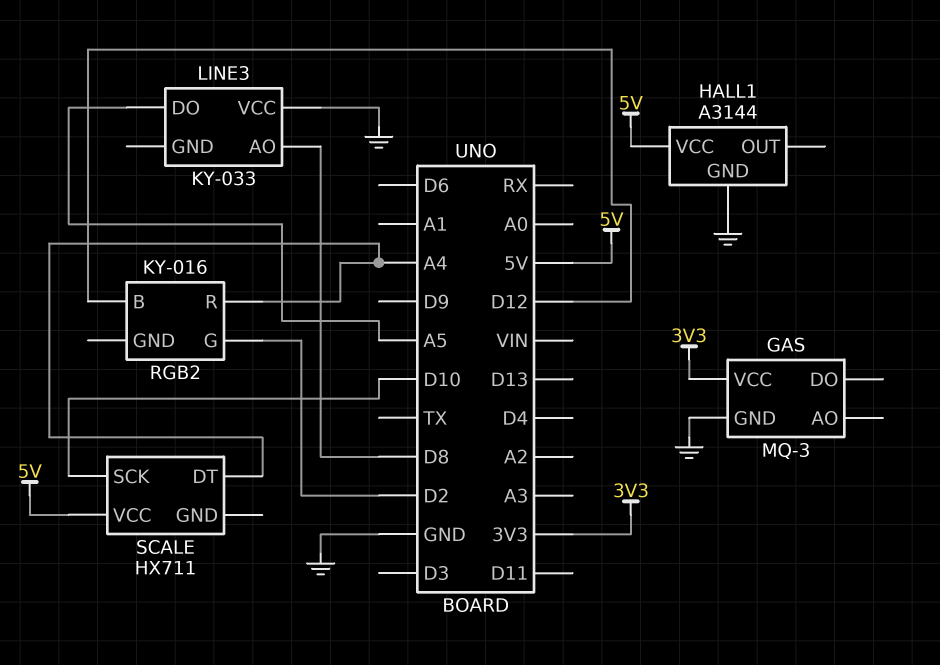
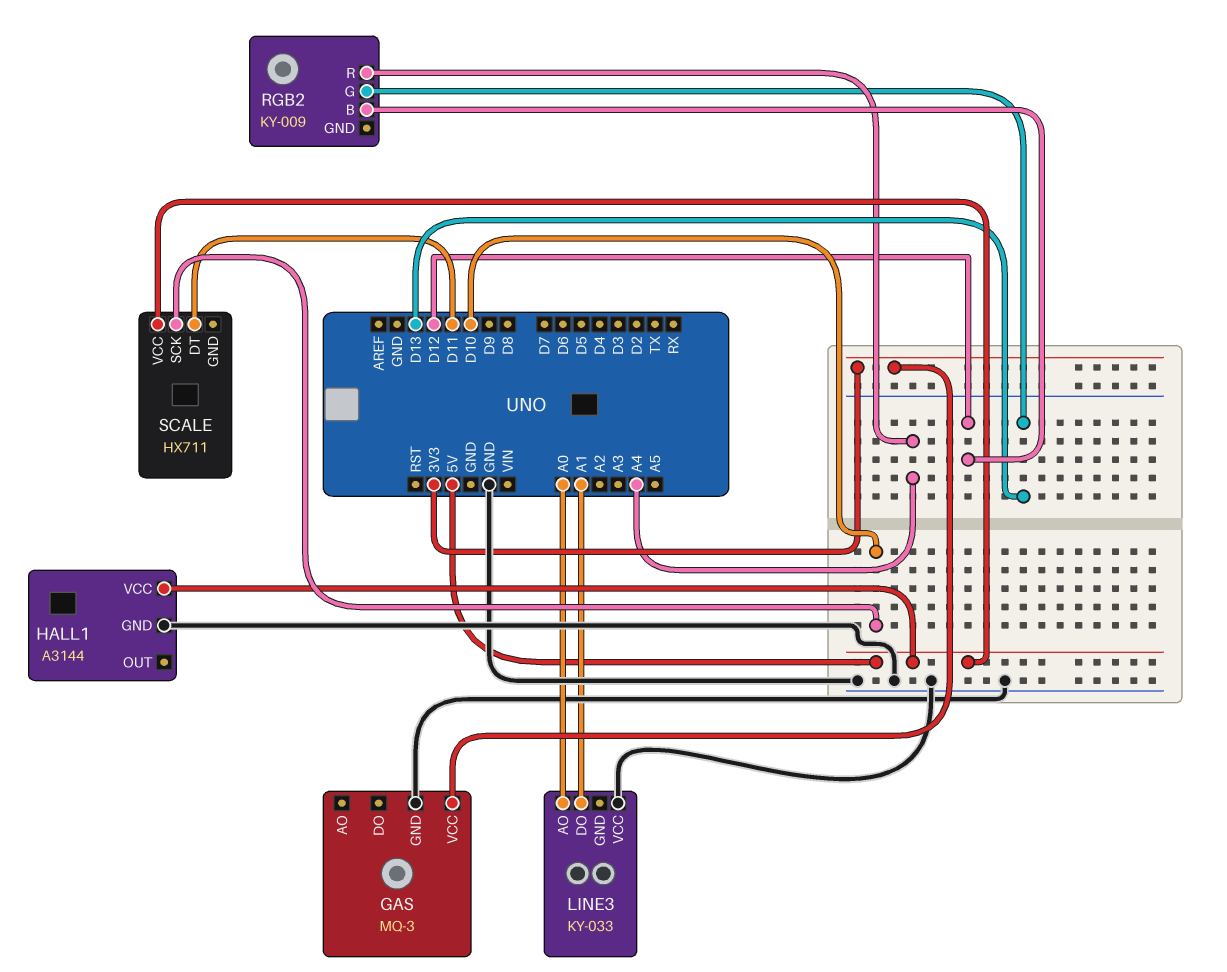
LINE3 pin AO: D8 -> A0
LINE3 pin DO: A5 -> A1
RGB2: KY-016 -> KY-009
RGB2 pin G: D2 -> D13
SCALE pin DT: A4 -> D11

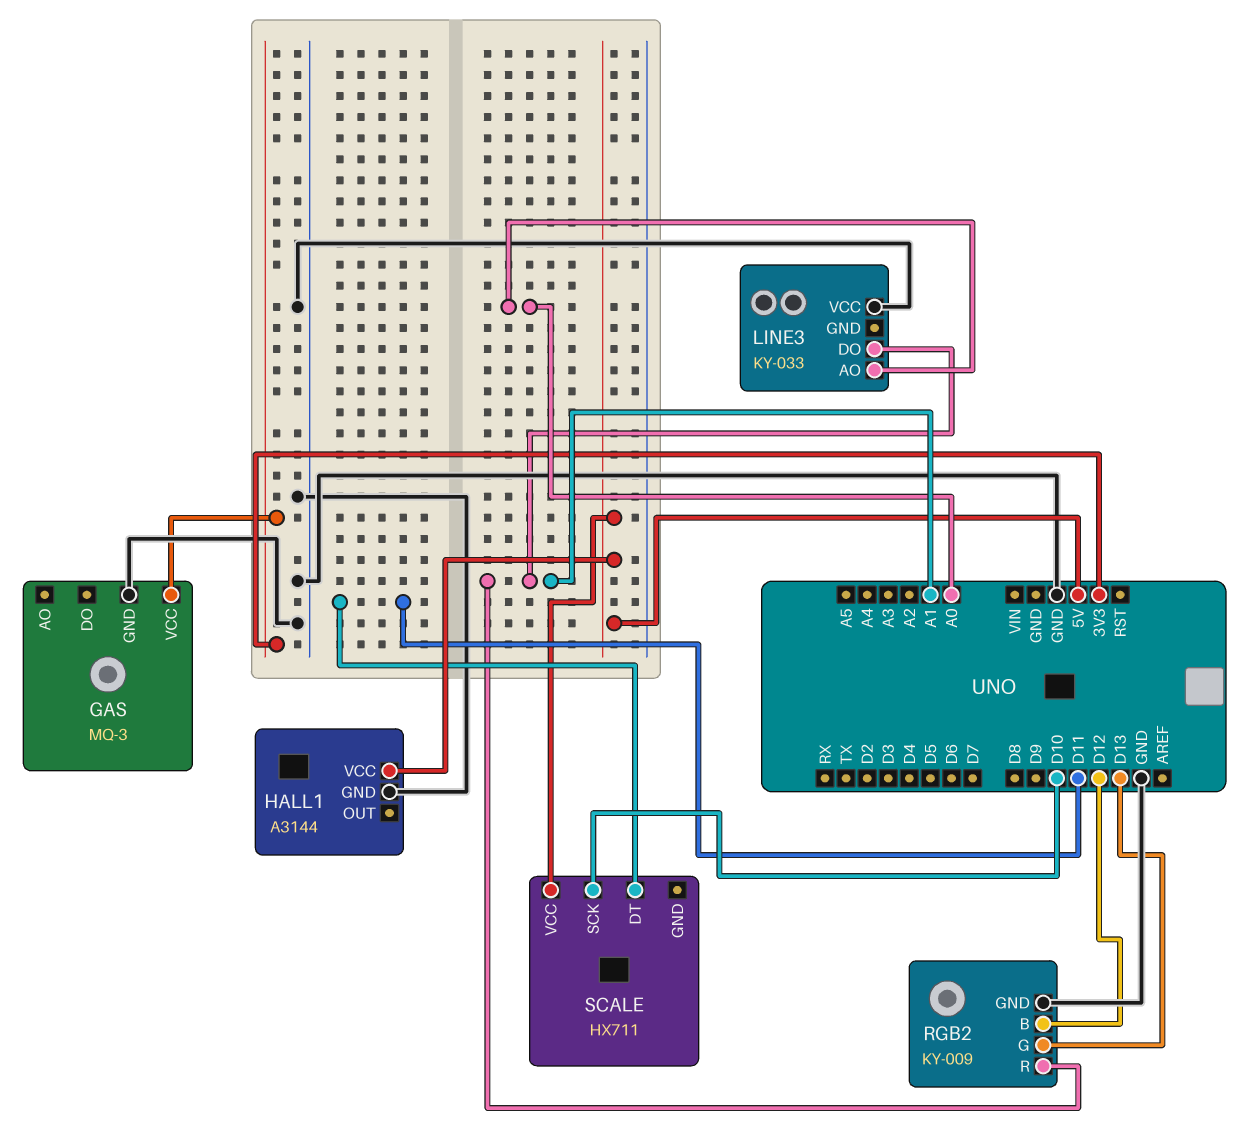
RGB2 pin GND: none -> GND
RGB2 pin R: A4 -> A1

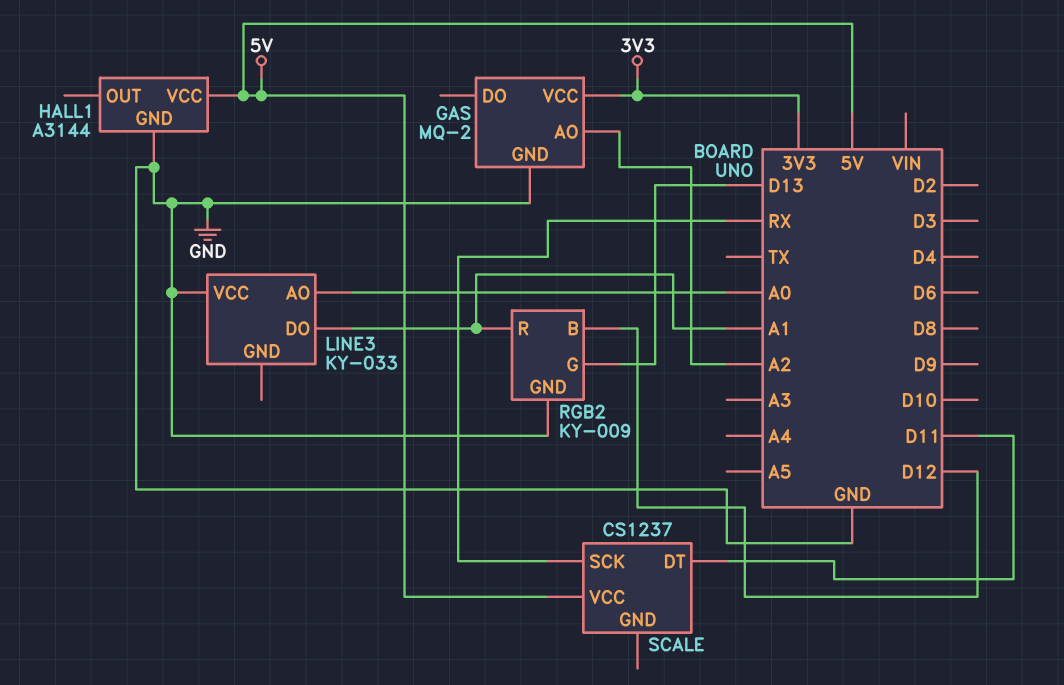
GAS: MQ-3 -> MQ-2
GAS pin AO: none -> A2
SCALE: HX711 -> CS1237
SCALE pin SCK: D10 -> RX

